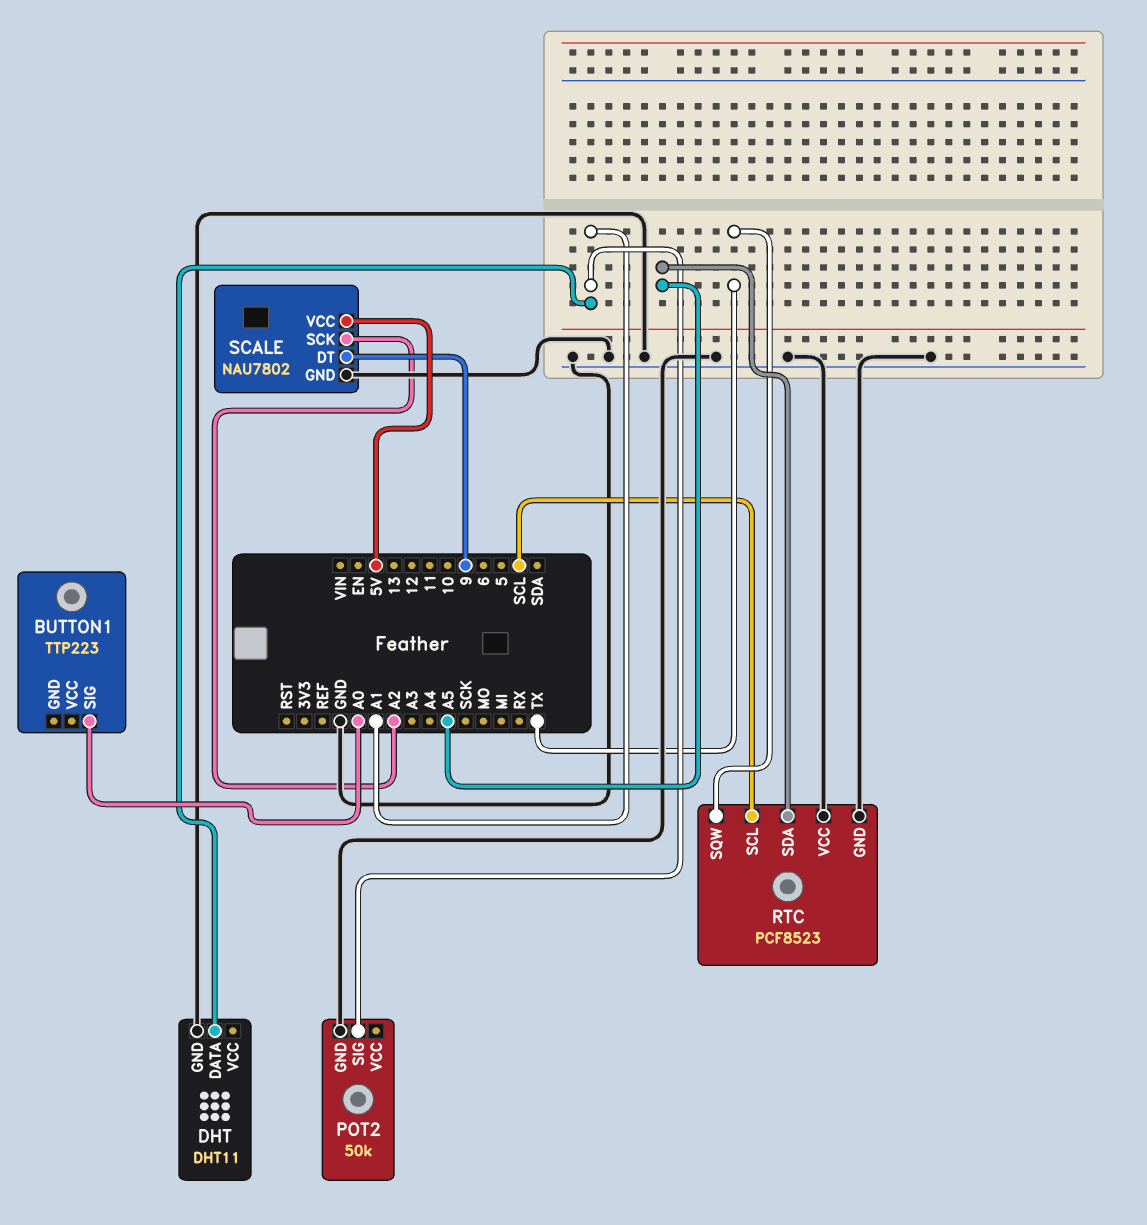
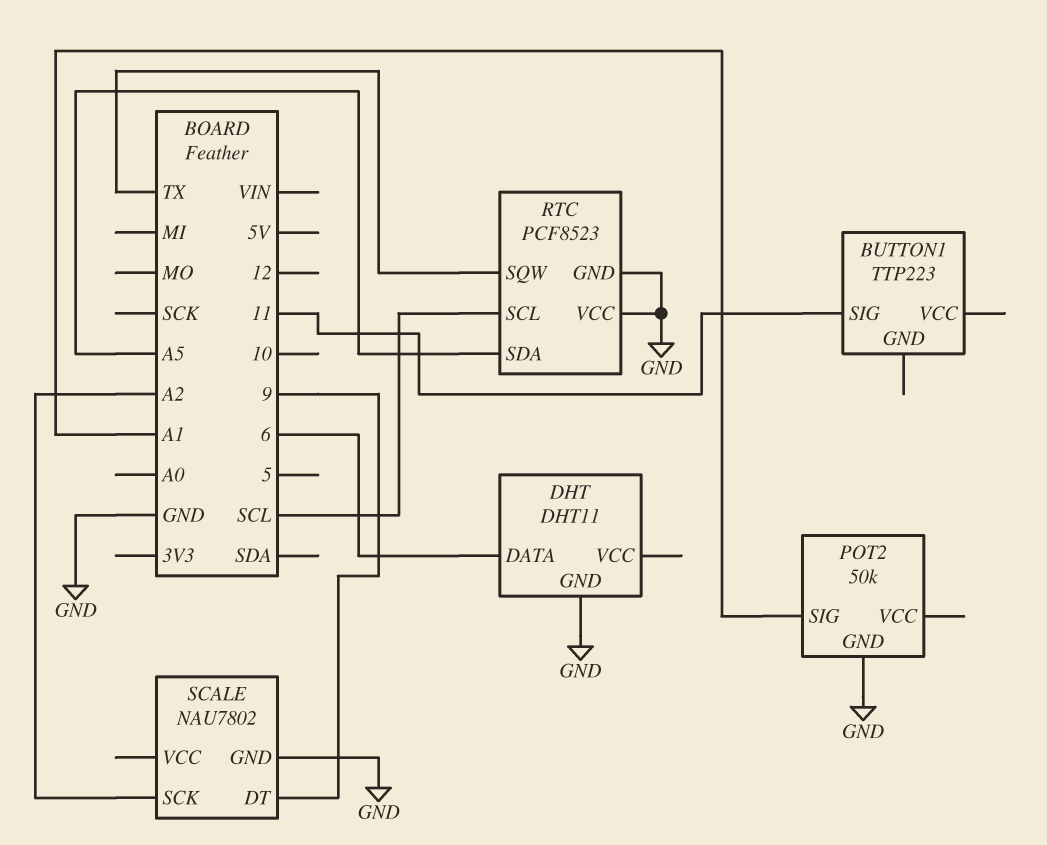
BUTTON1 pin SIG: A0 -> 11
DHT pin DATA: A1 -> 6
SCALE pin VCC: 5V -> none

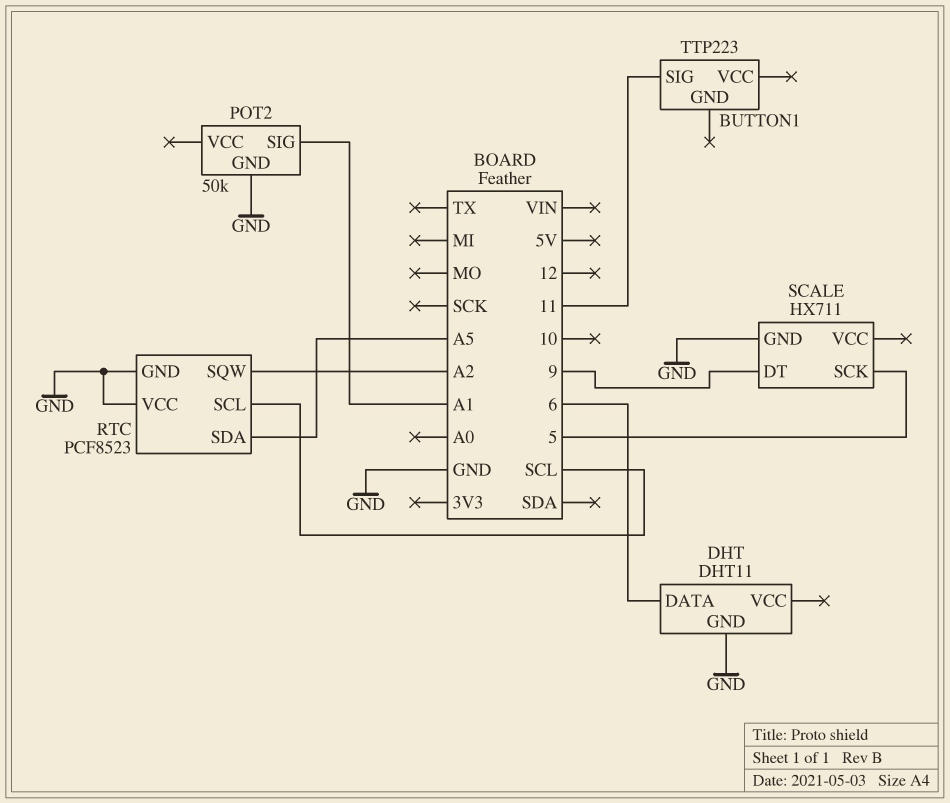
RTC pin SQW: TX -> A2
SCALE: NAU7802 -> HX711
SCALE pin SCK: A2 -> 5

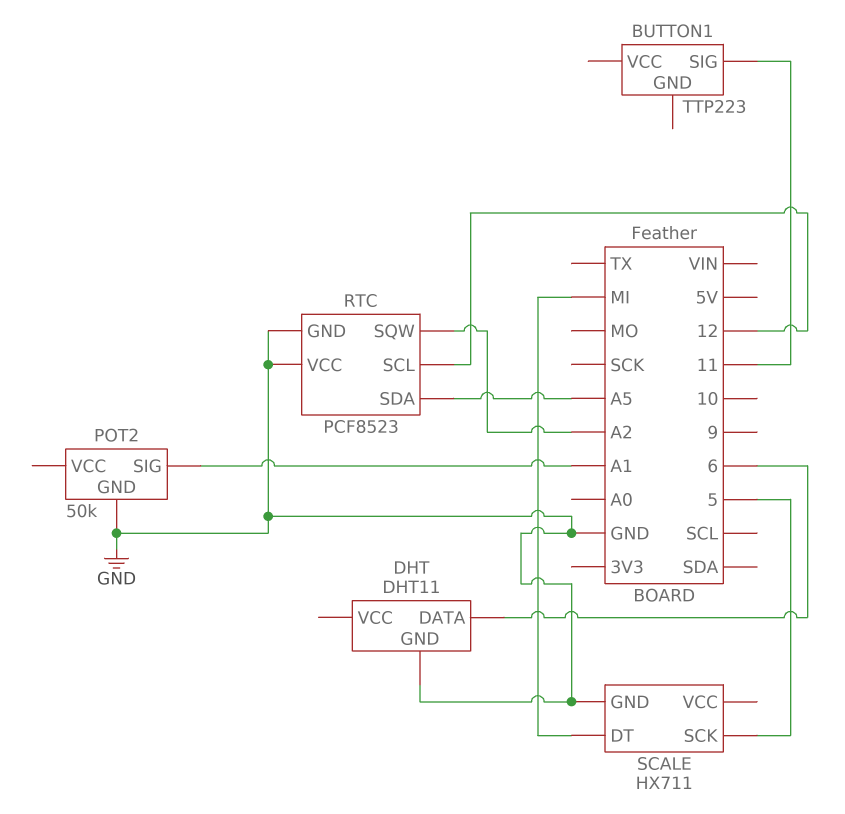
RTC pin SCL: SCL -> 12
SCALE pin DT: 9 -> MI

